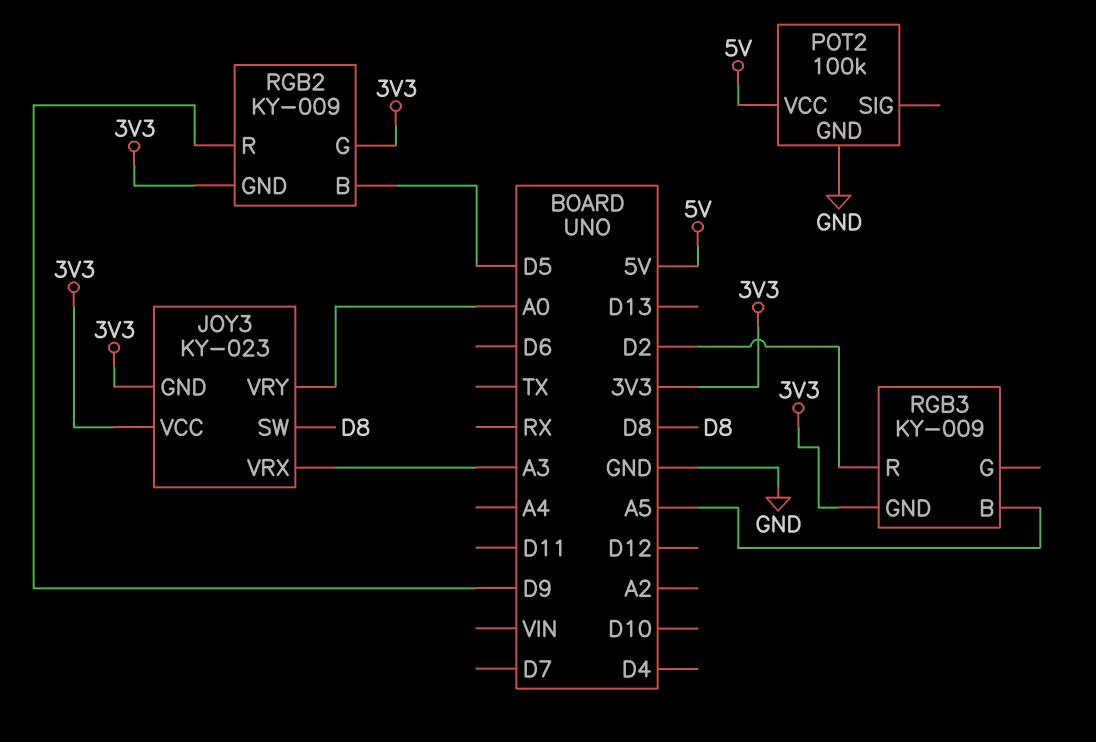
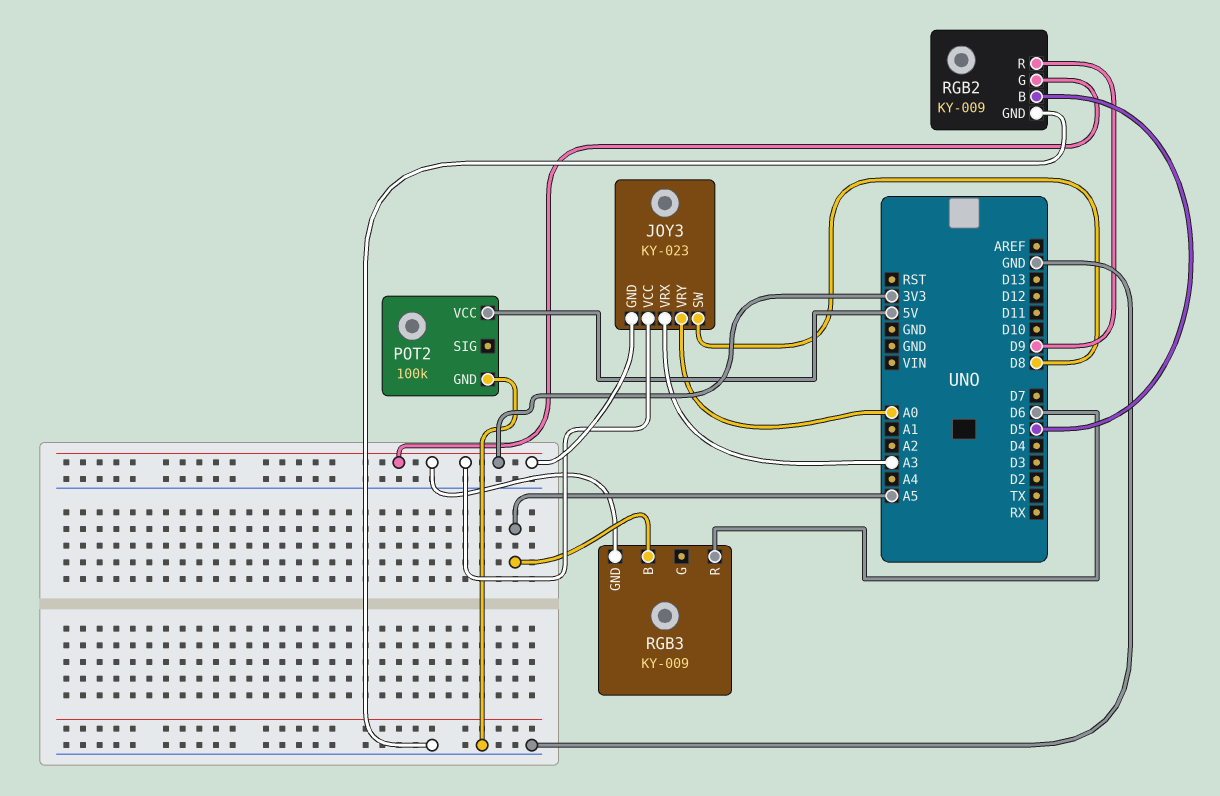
RGB2 pin GND: 3V3 -> GND
RGB3 pin R: D2 -> D6

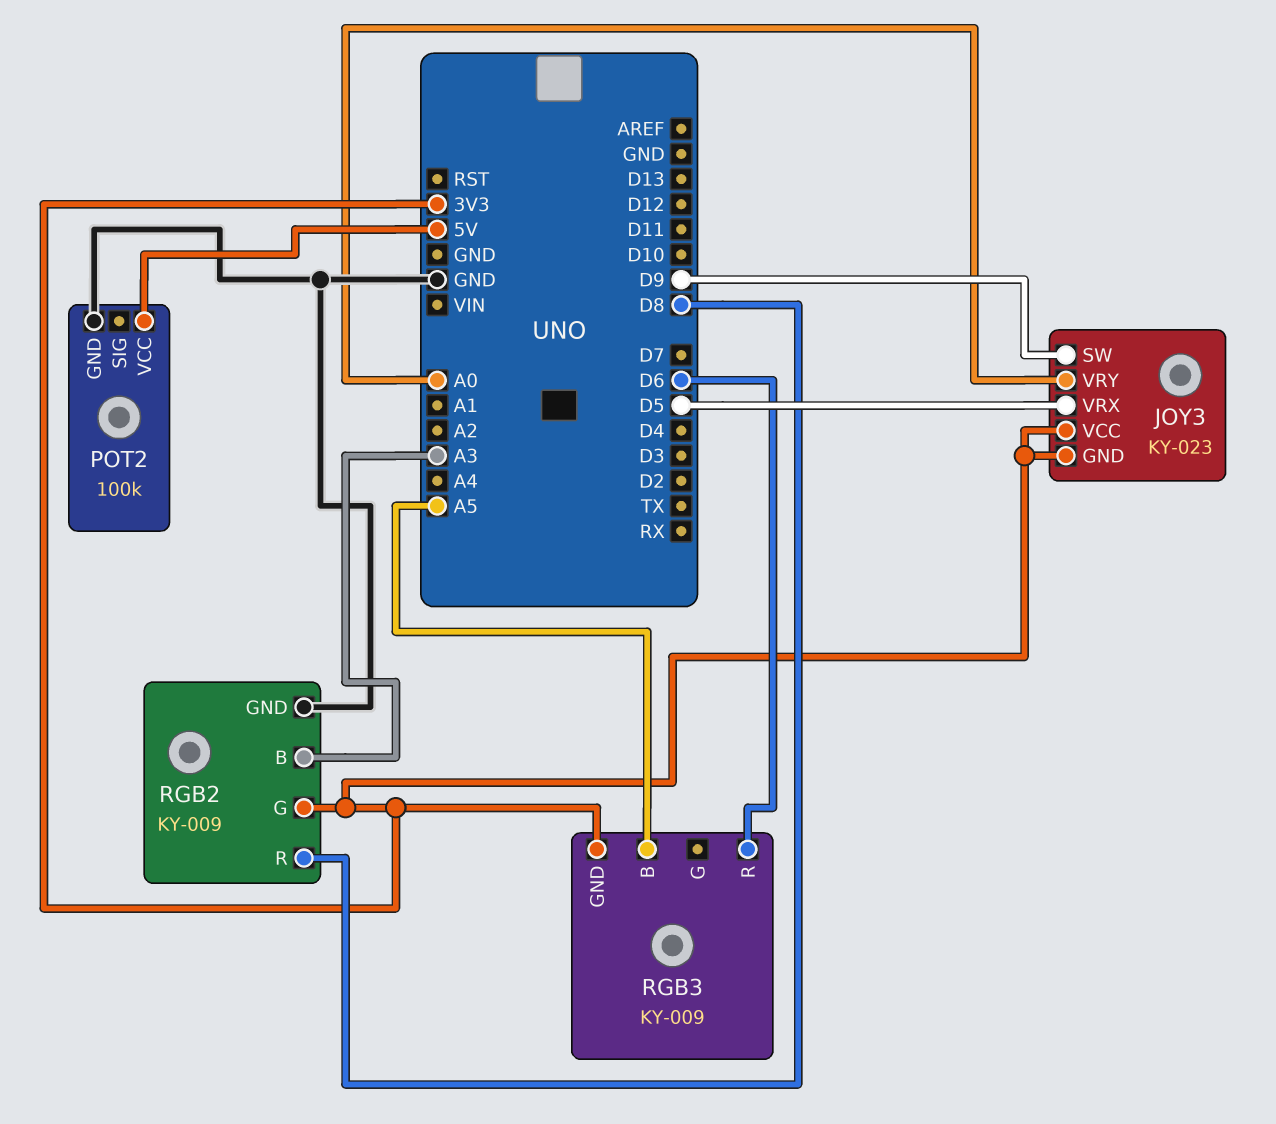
JOY3 pin SW: D8 -> D9
JOY3 pin VRX: A3 -> D5
RGB2 pin B: D5 -> A3
RGB2 pin R: D9 -> D8

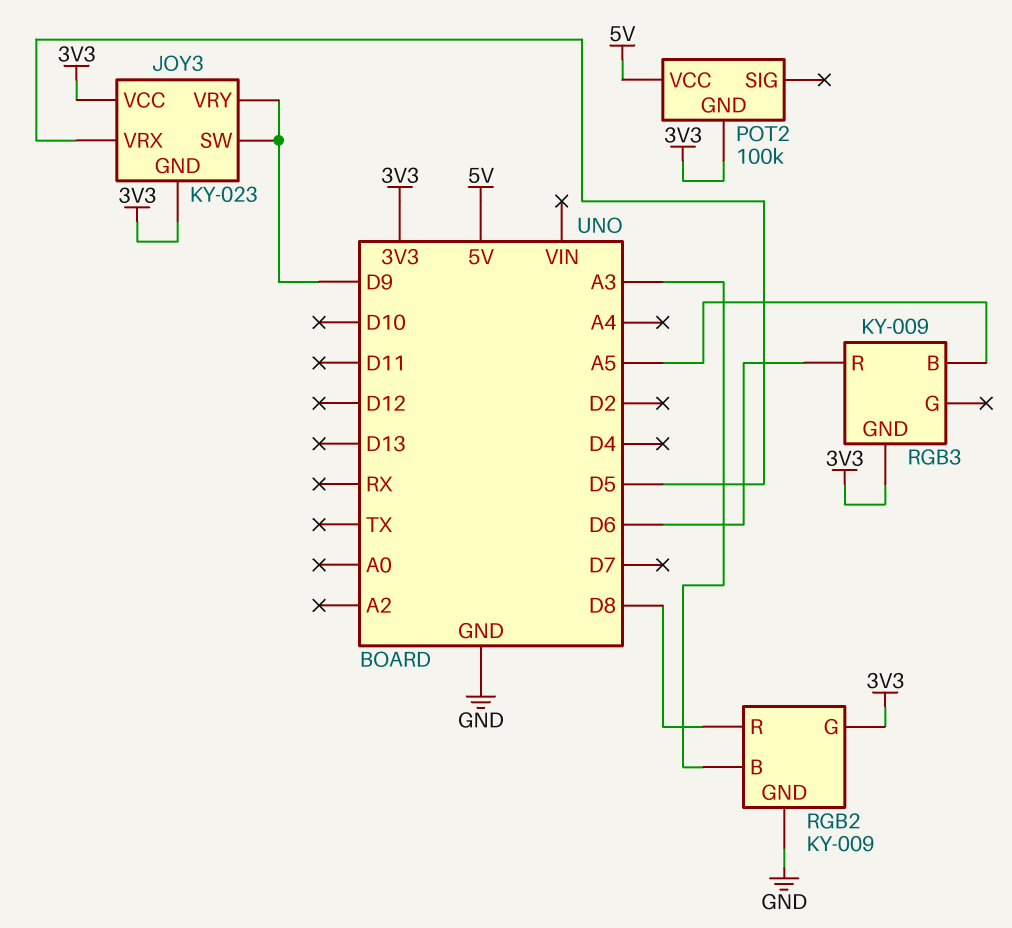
JOY3 pin VRY: A0 -> D9
POT2 pin GND: GND -> 3V3

